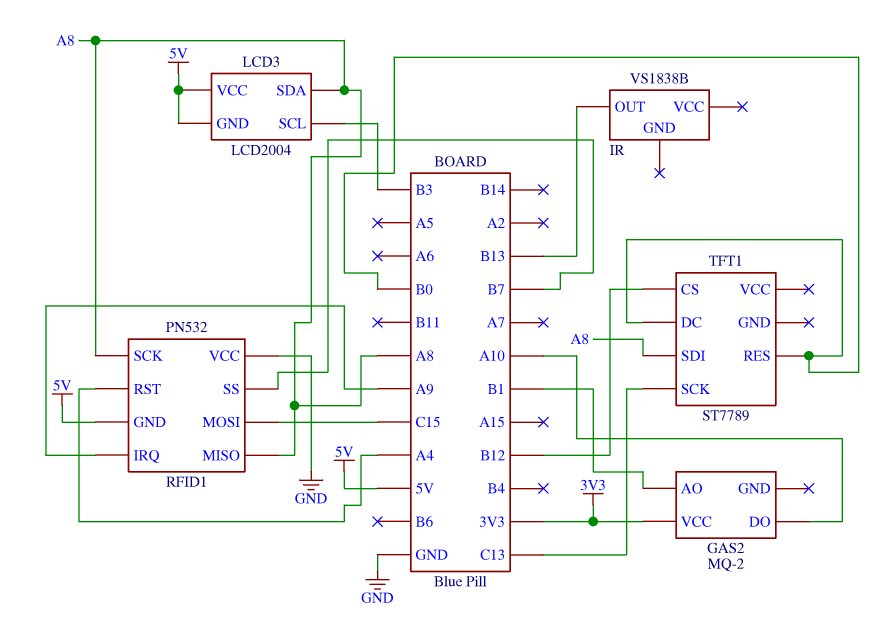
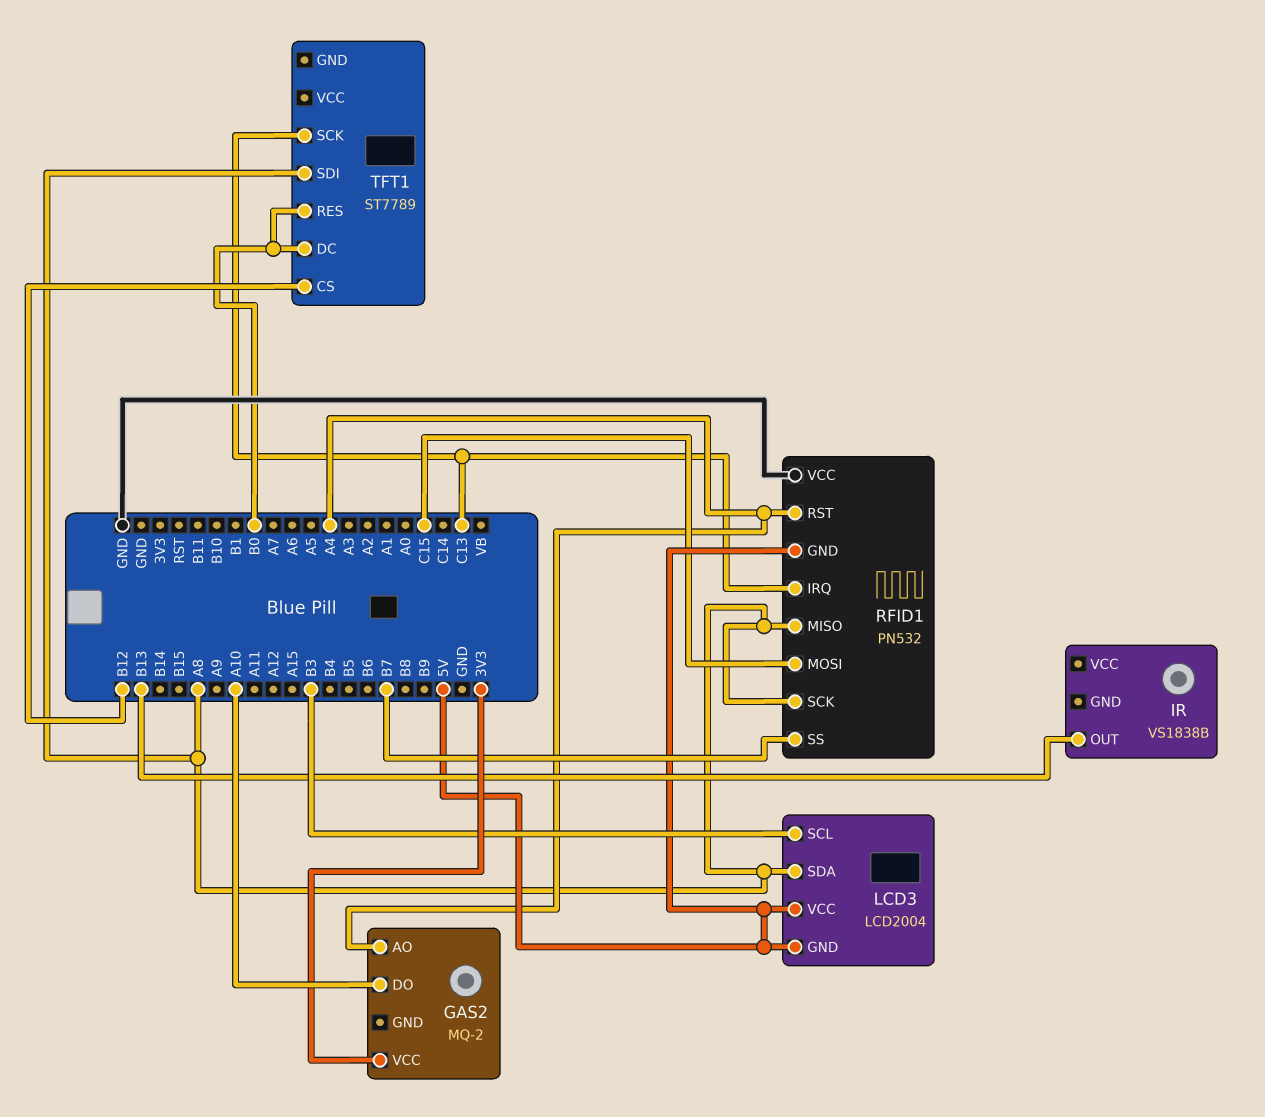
GAS2 pin AO: B1 -> A4
RFID1 pin IRQ: A9 -> C13

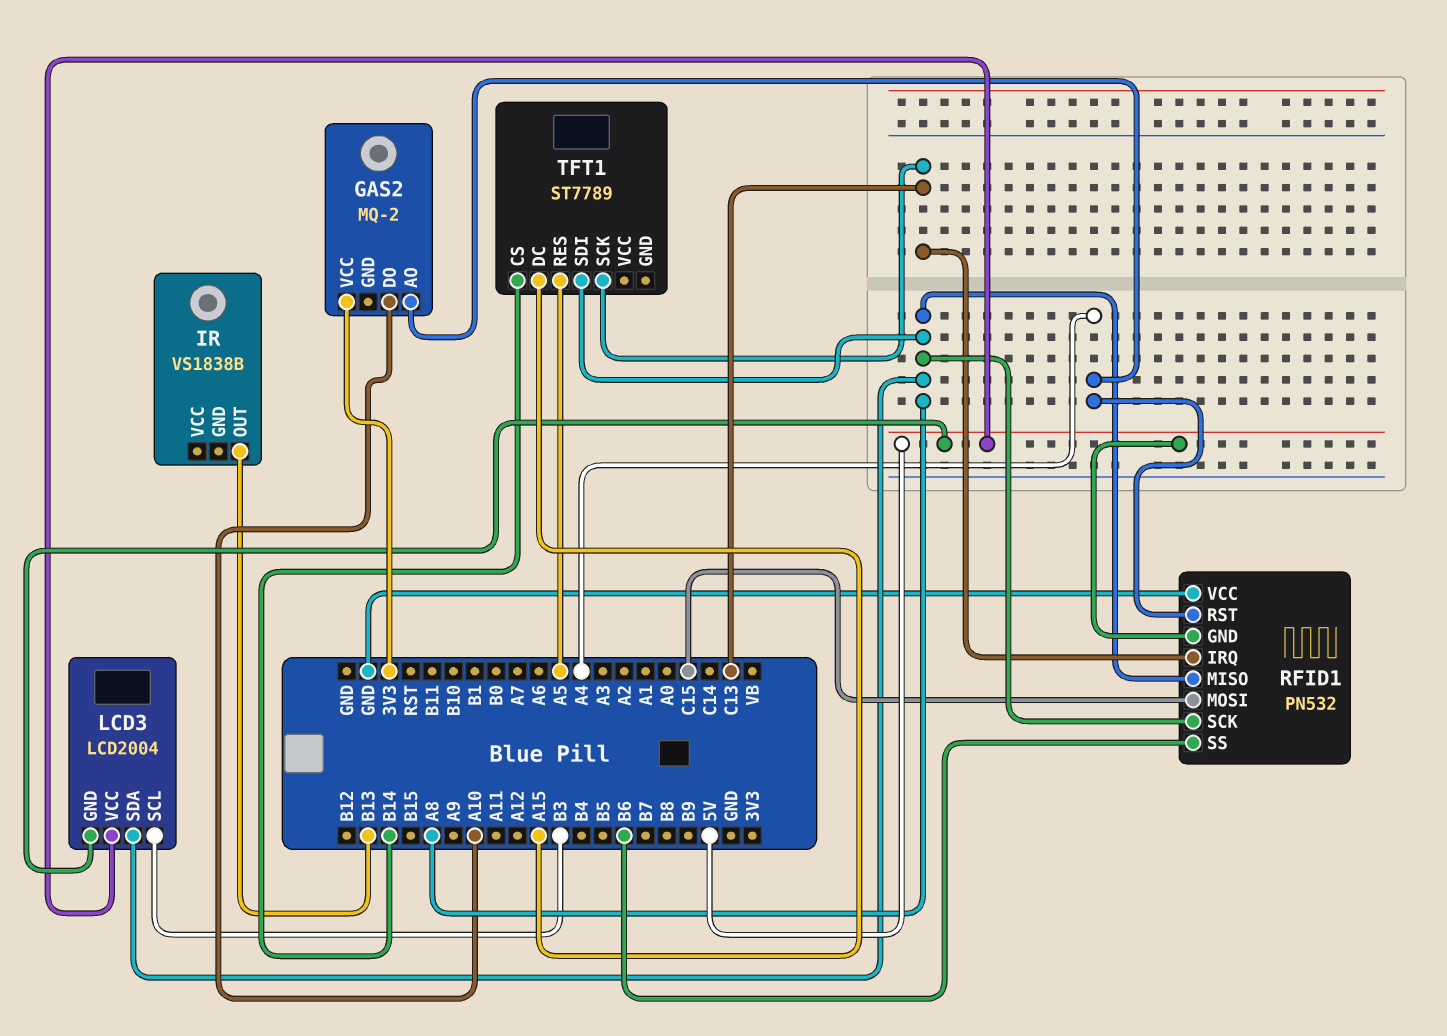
RFID1 pin SS: B7 -> B6
TFT1 pin CS: B12 -> B14
TFT1 pin DC: B0 -> A15
TFT1 pin RES: B0 -> A5

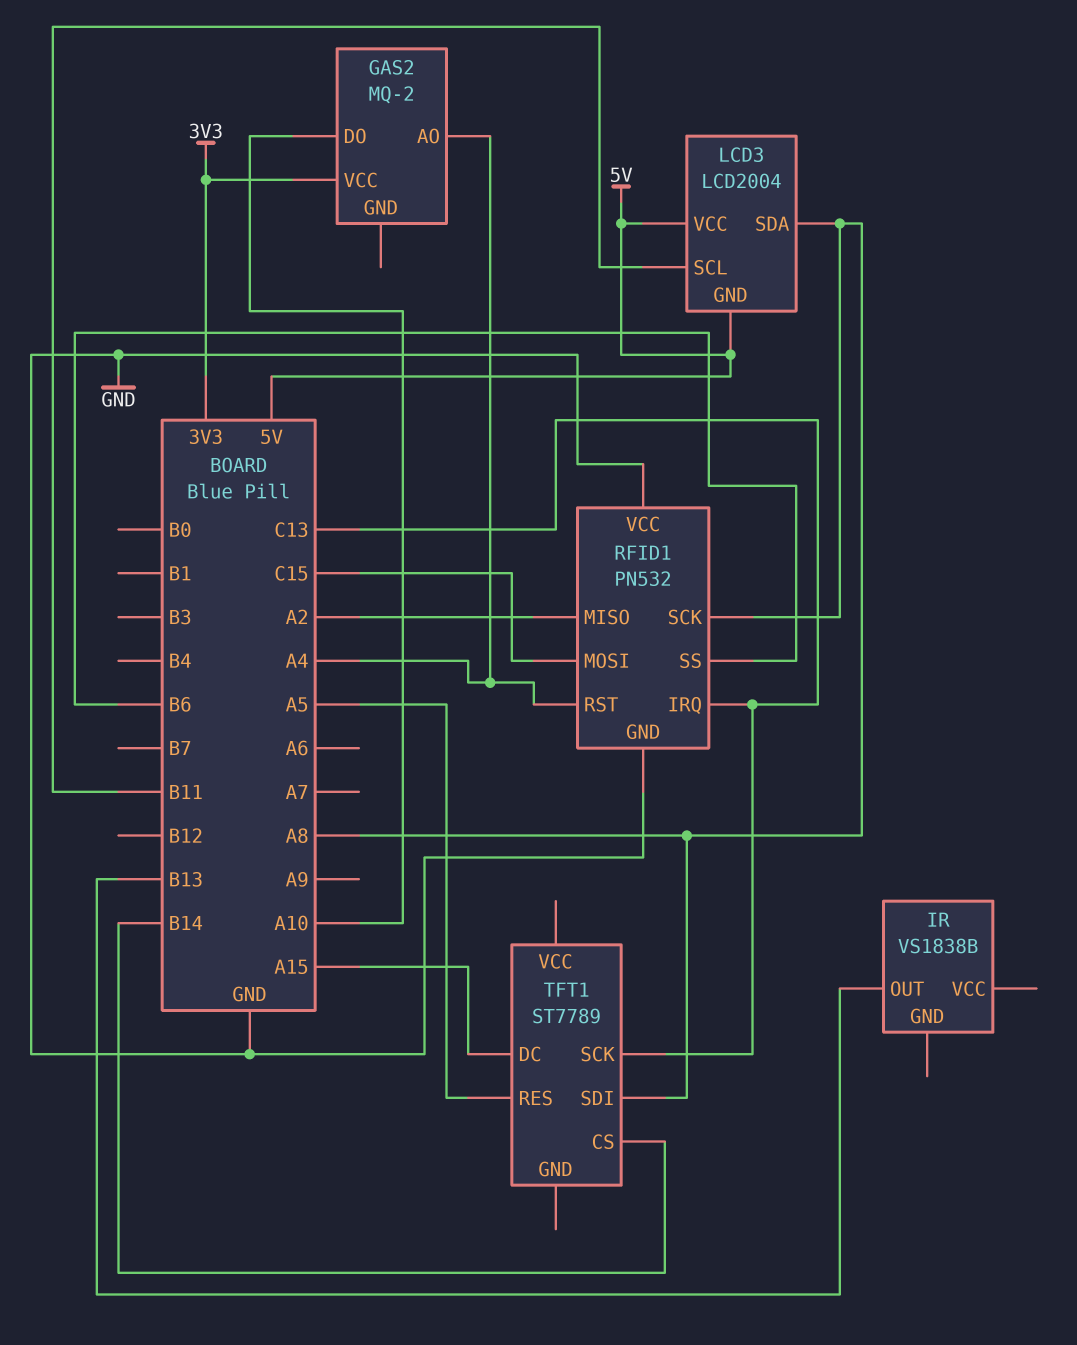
LCD3 pin SCL: B3 -> B11
RFID1 pin GND: 5V -> GND
RFID1 pin MISO: A8 -> A2

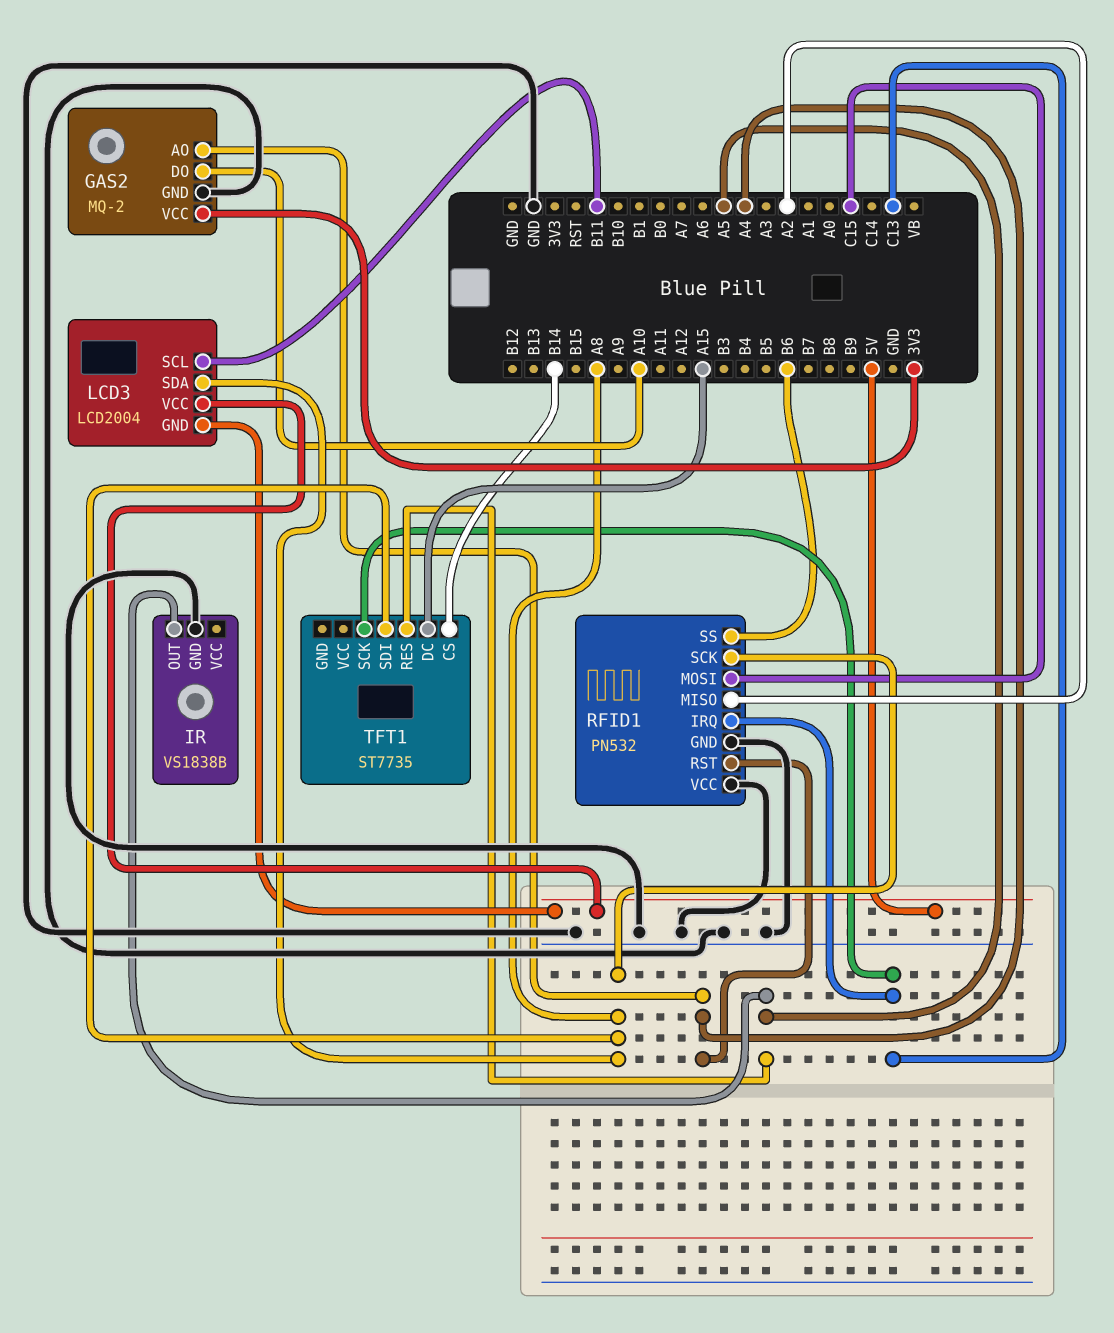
GAS2 pin GND: none -> GND
IR pin GND: none -> GND
IR pin OUT: B13 -> A5
TFT1: ST7789 -> ST7735

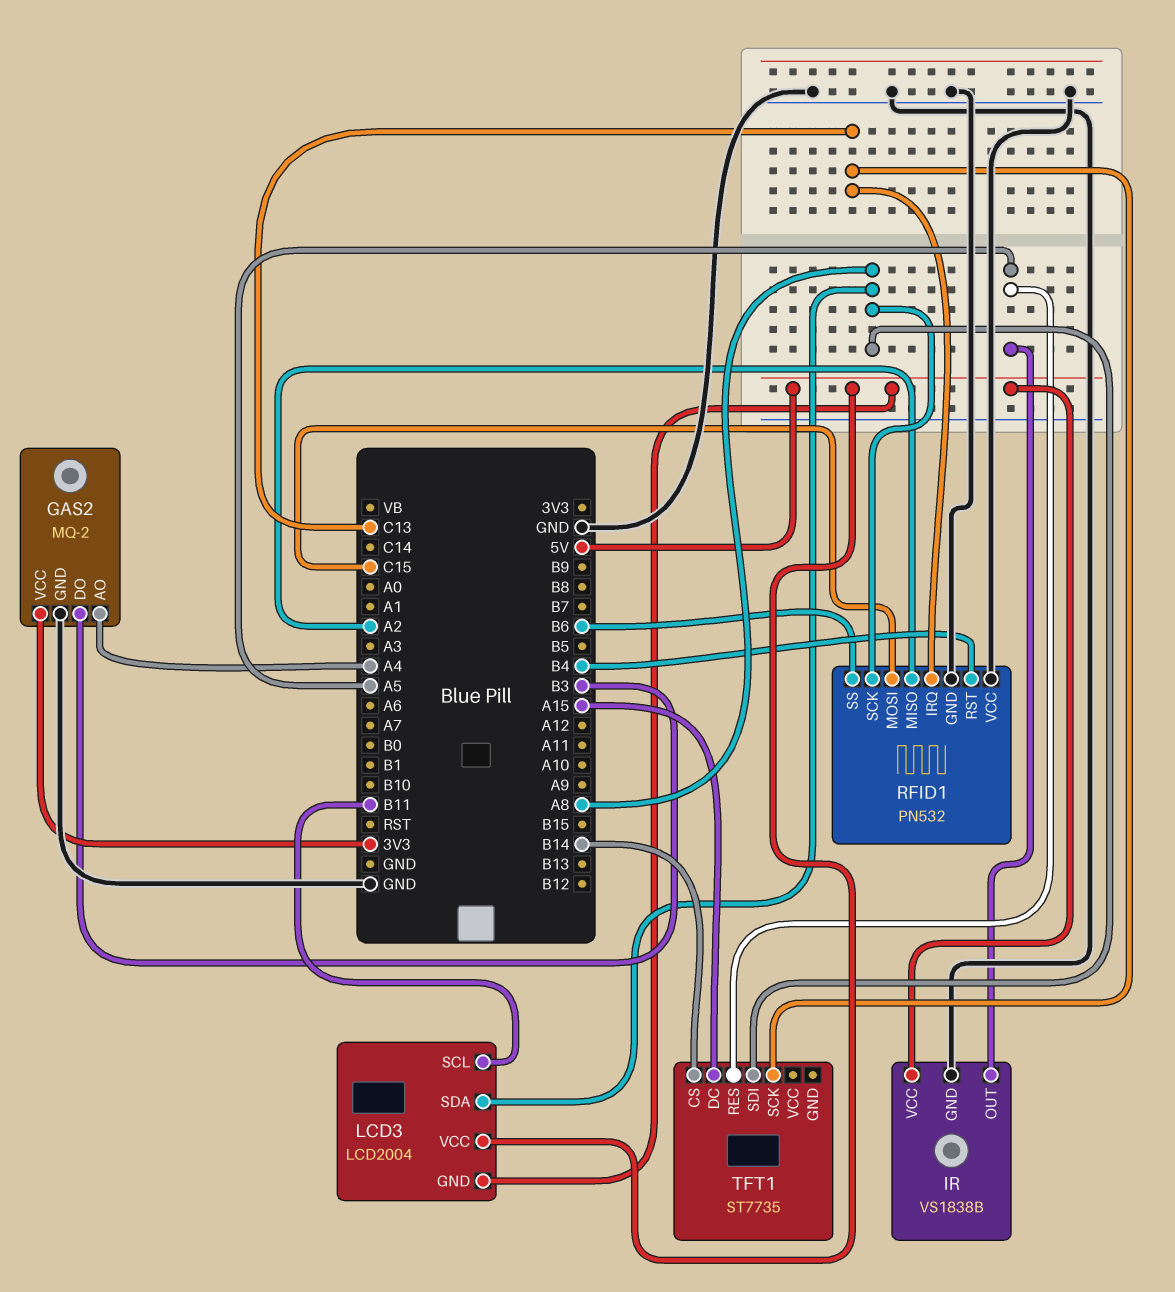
GAS2 pin DO: A10 -> B3
IR pin VCC: none -> 5V
RFID1 pin RST: A4 -> B4

